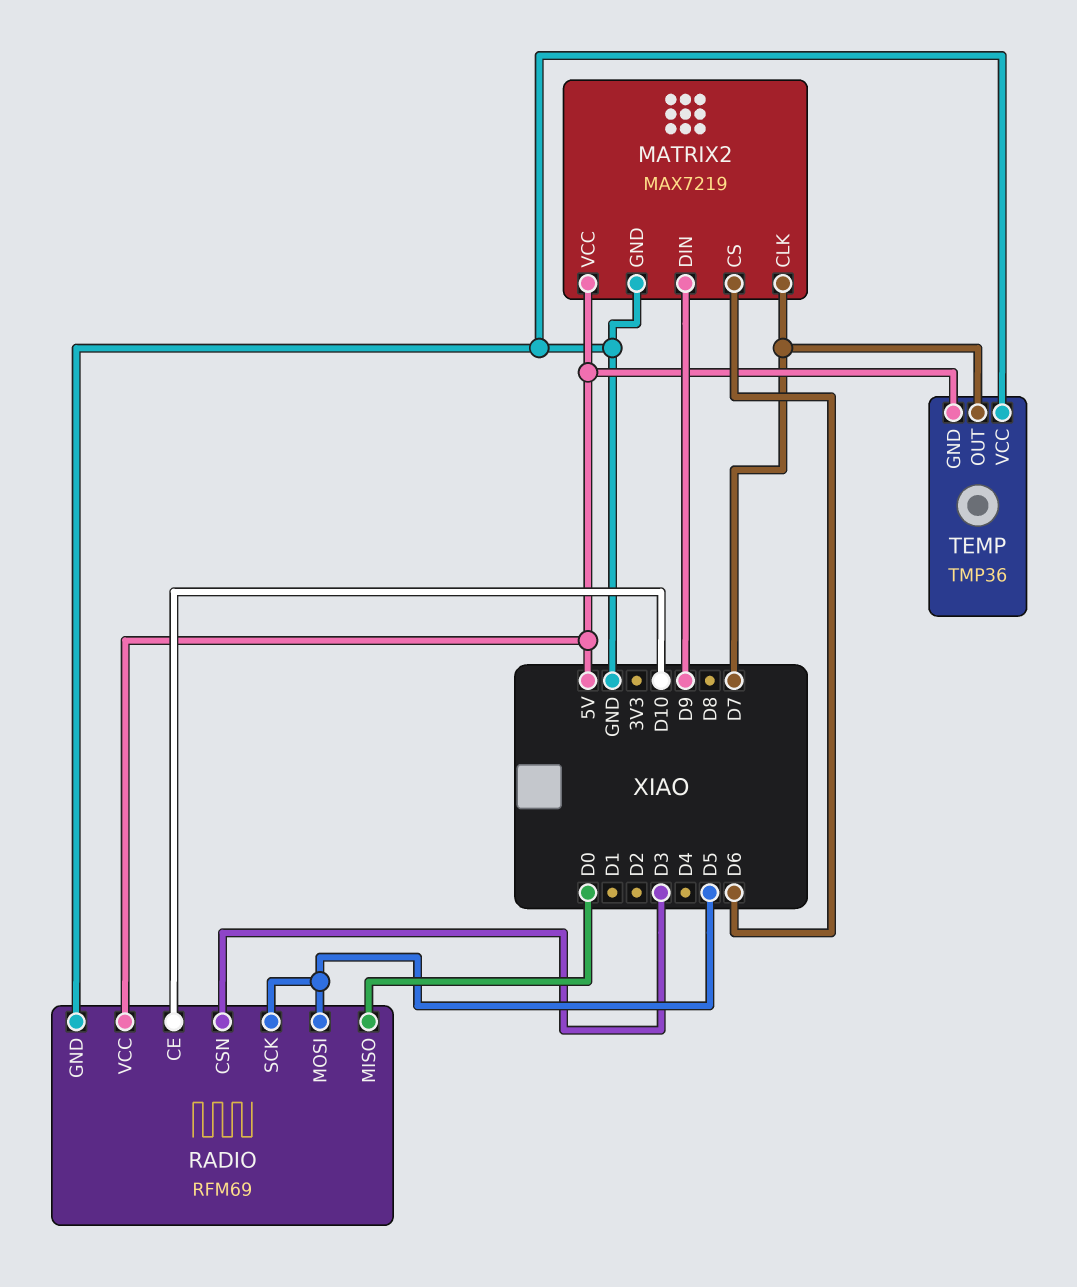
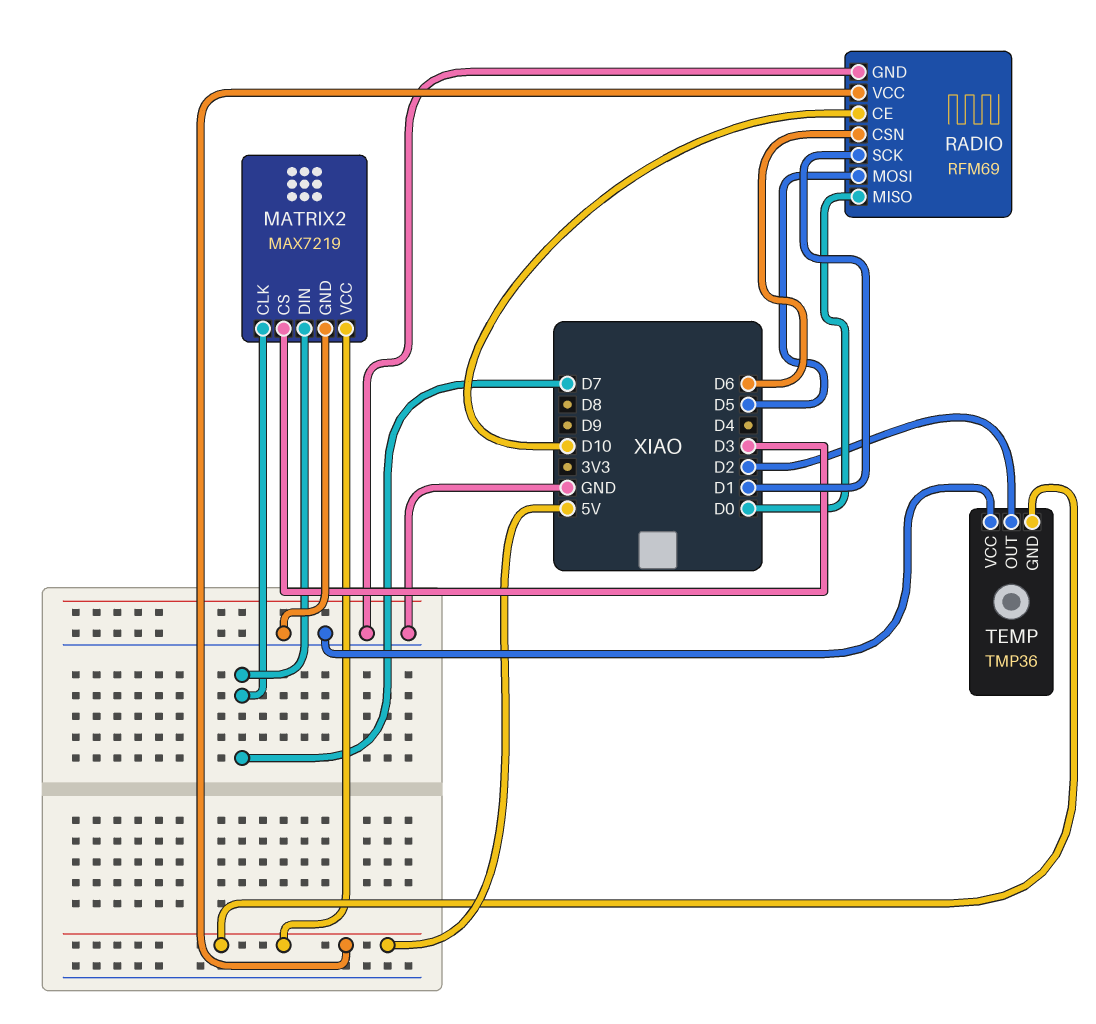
MATRIX2 pin CS: D6 -> D3
MATRIX2 pin DIN: D9 -> D7
RADIO pin CSN: D3 -> D6
RADIO pin SCK: D5 -> D1
TEMP pin OUT: D7 -> D2

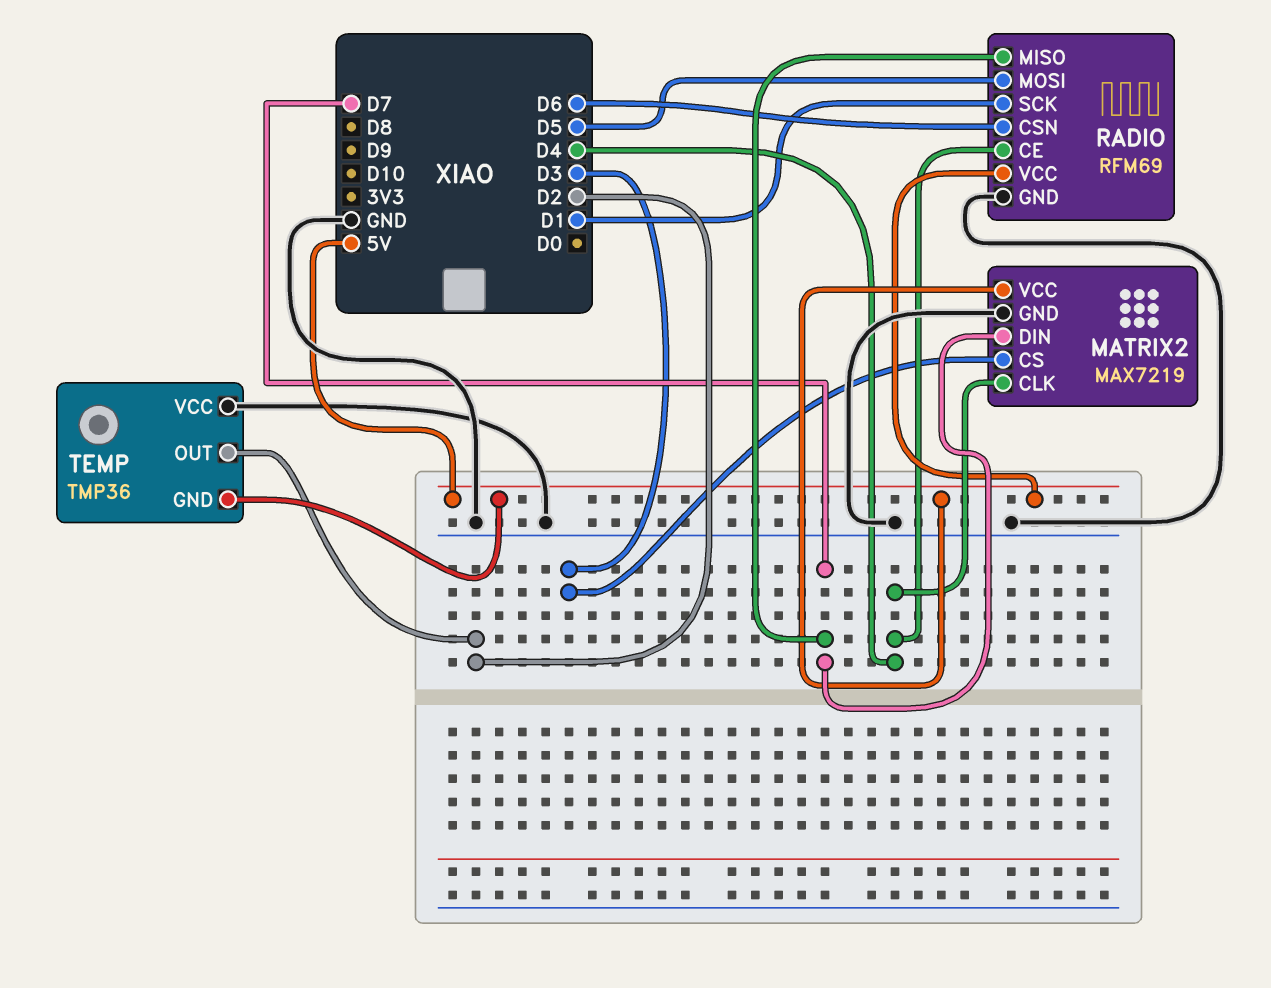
MATRIX2 pin CLK: D7 -> D4
RADIO pin CE: D10 -> D4
RADIO pin MISO: D0 -> D7

